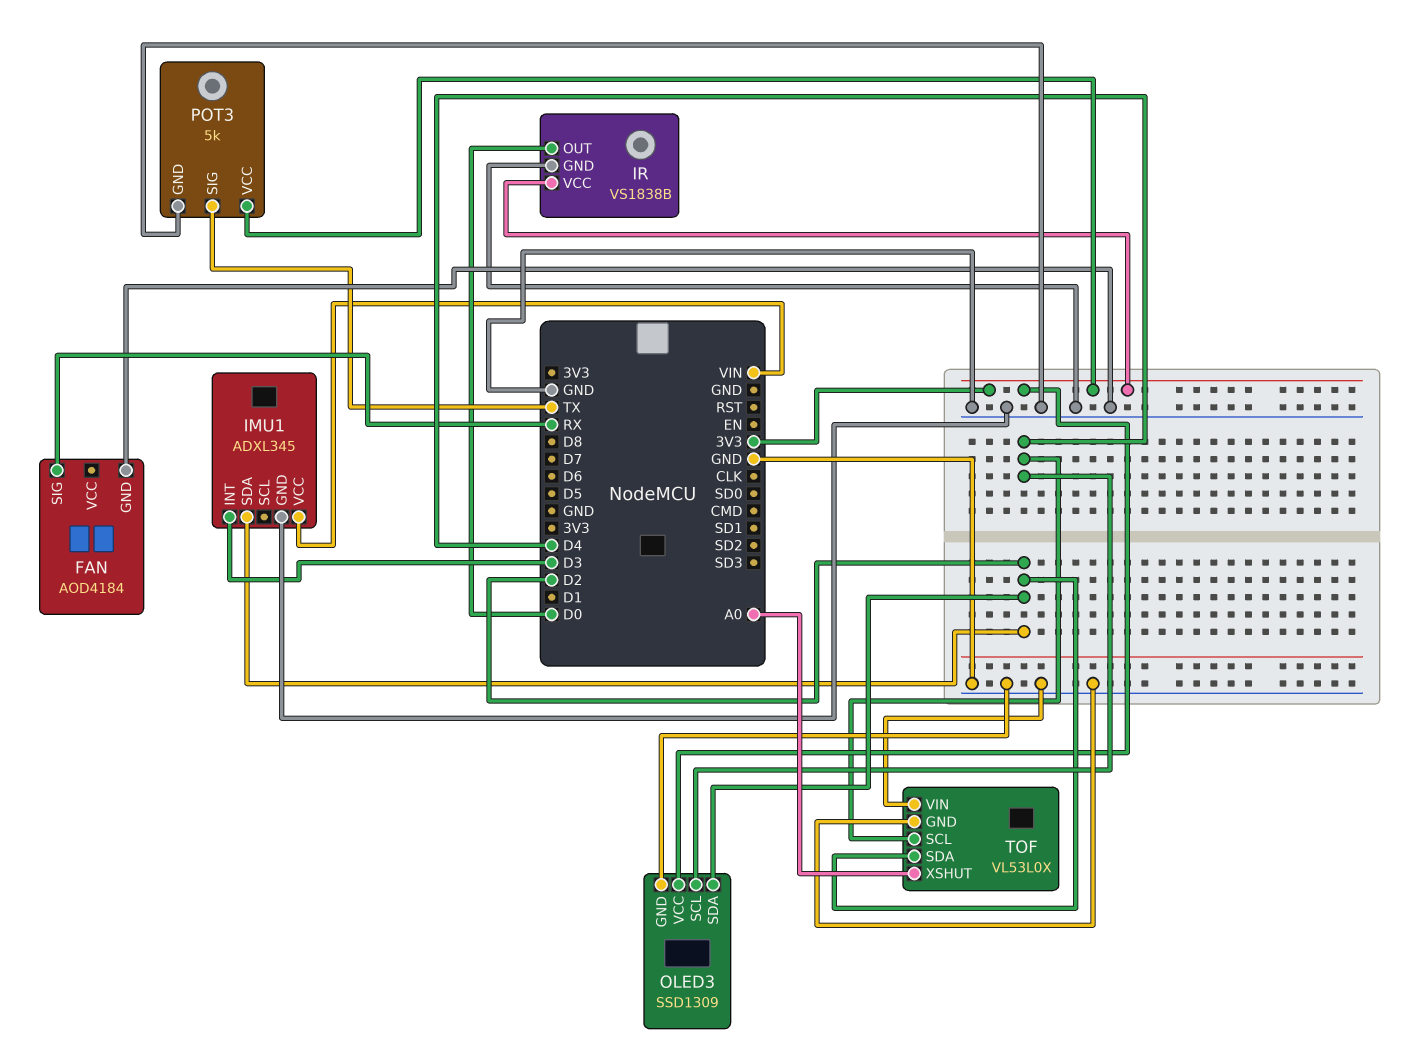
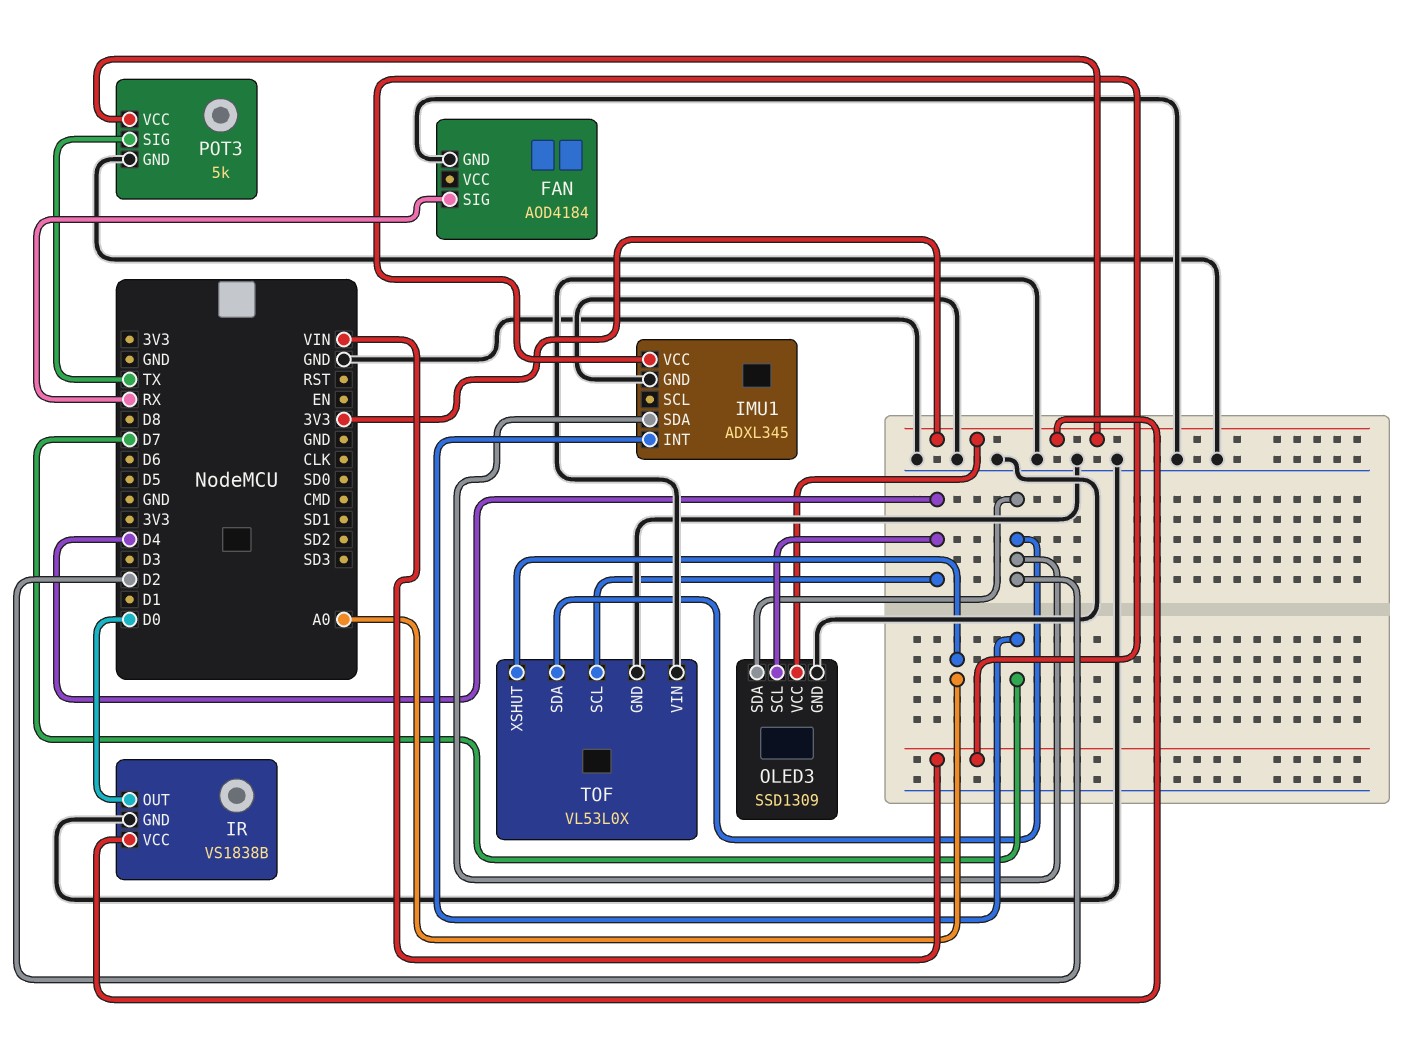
IMU1 pin INT: D3 -> D7

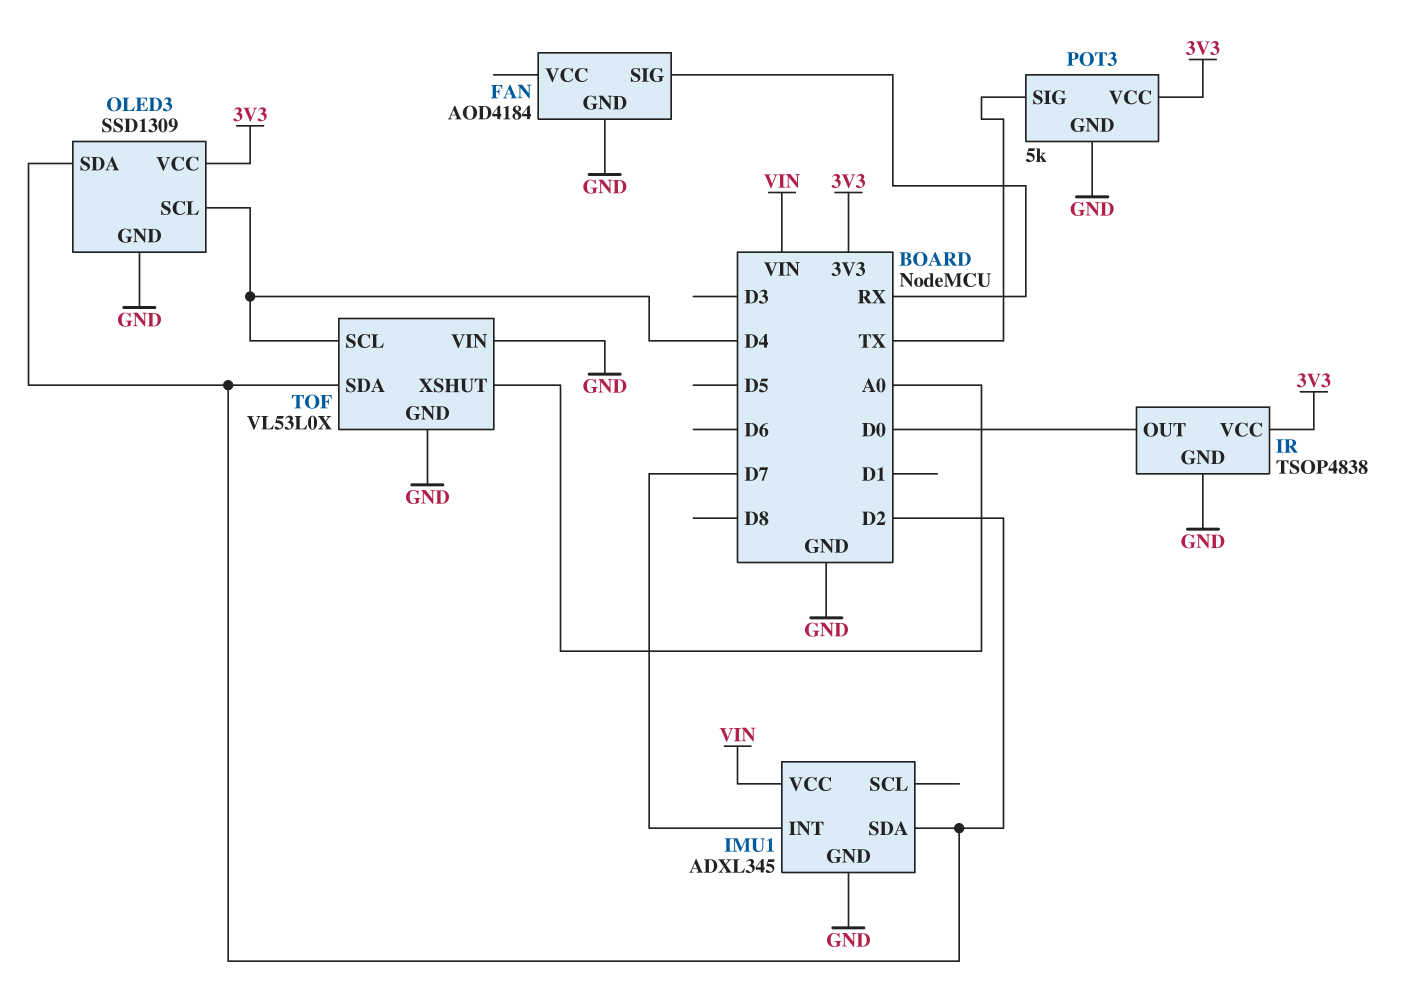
IR: VS1838B -> TSOP4838

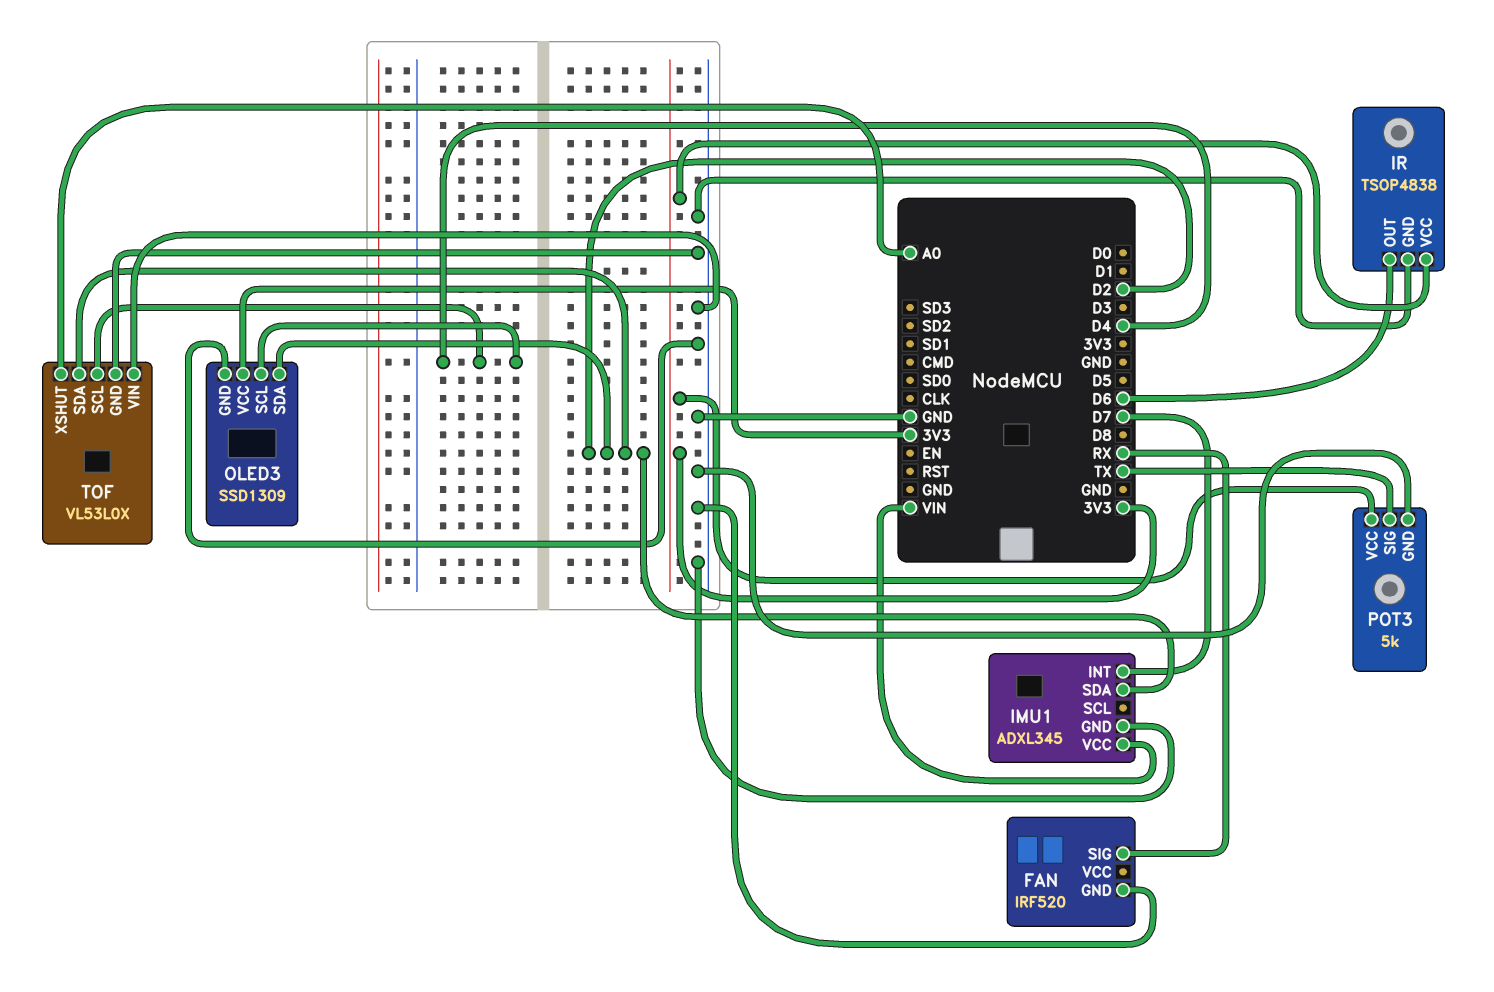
FAN: AOD4184 -> IRF520
IR pin OUT: D0 -> D6

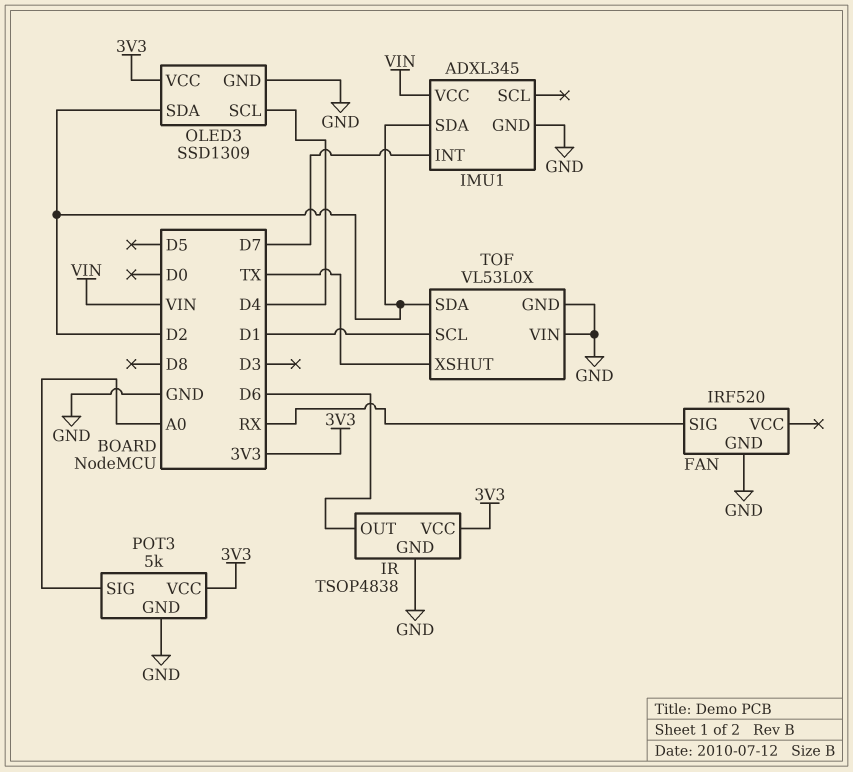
POT3 pin SIG: TX -> A0
TOF pin SCL: D4 -> D1
TOF pin XSHUT: A0 -> TX

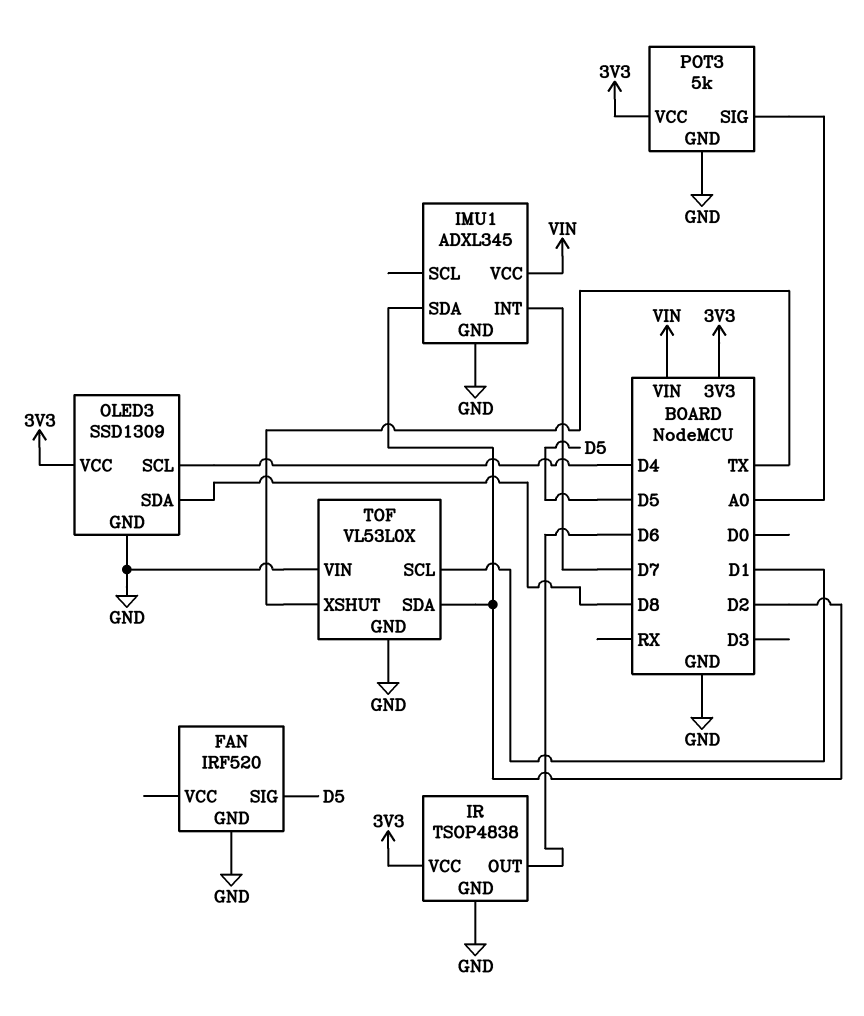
FAN pin SIG: RX -> D5
OLED3 pin SDA: D2 -> D8

